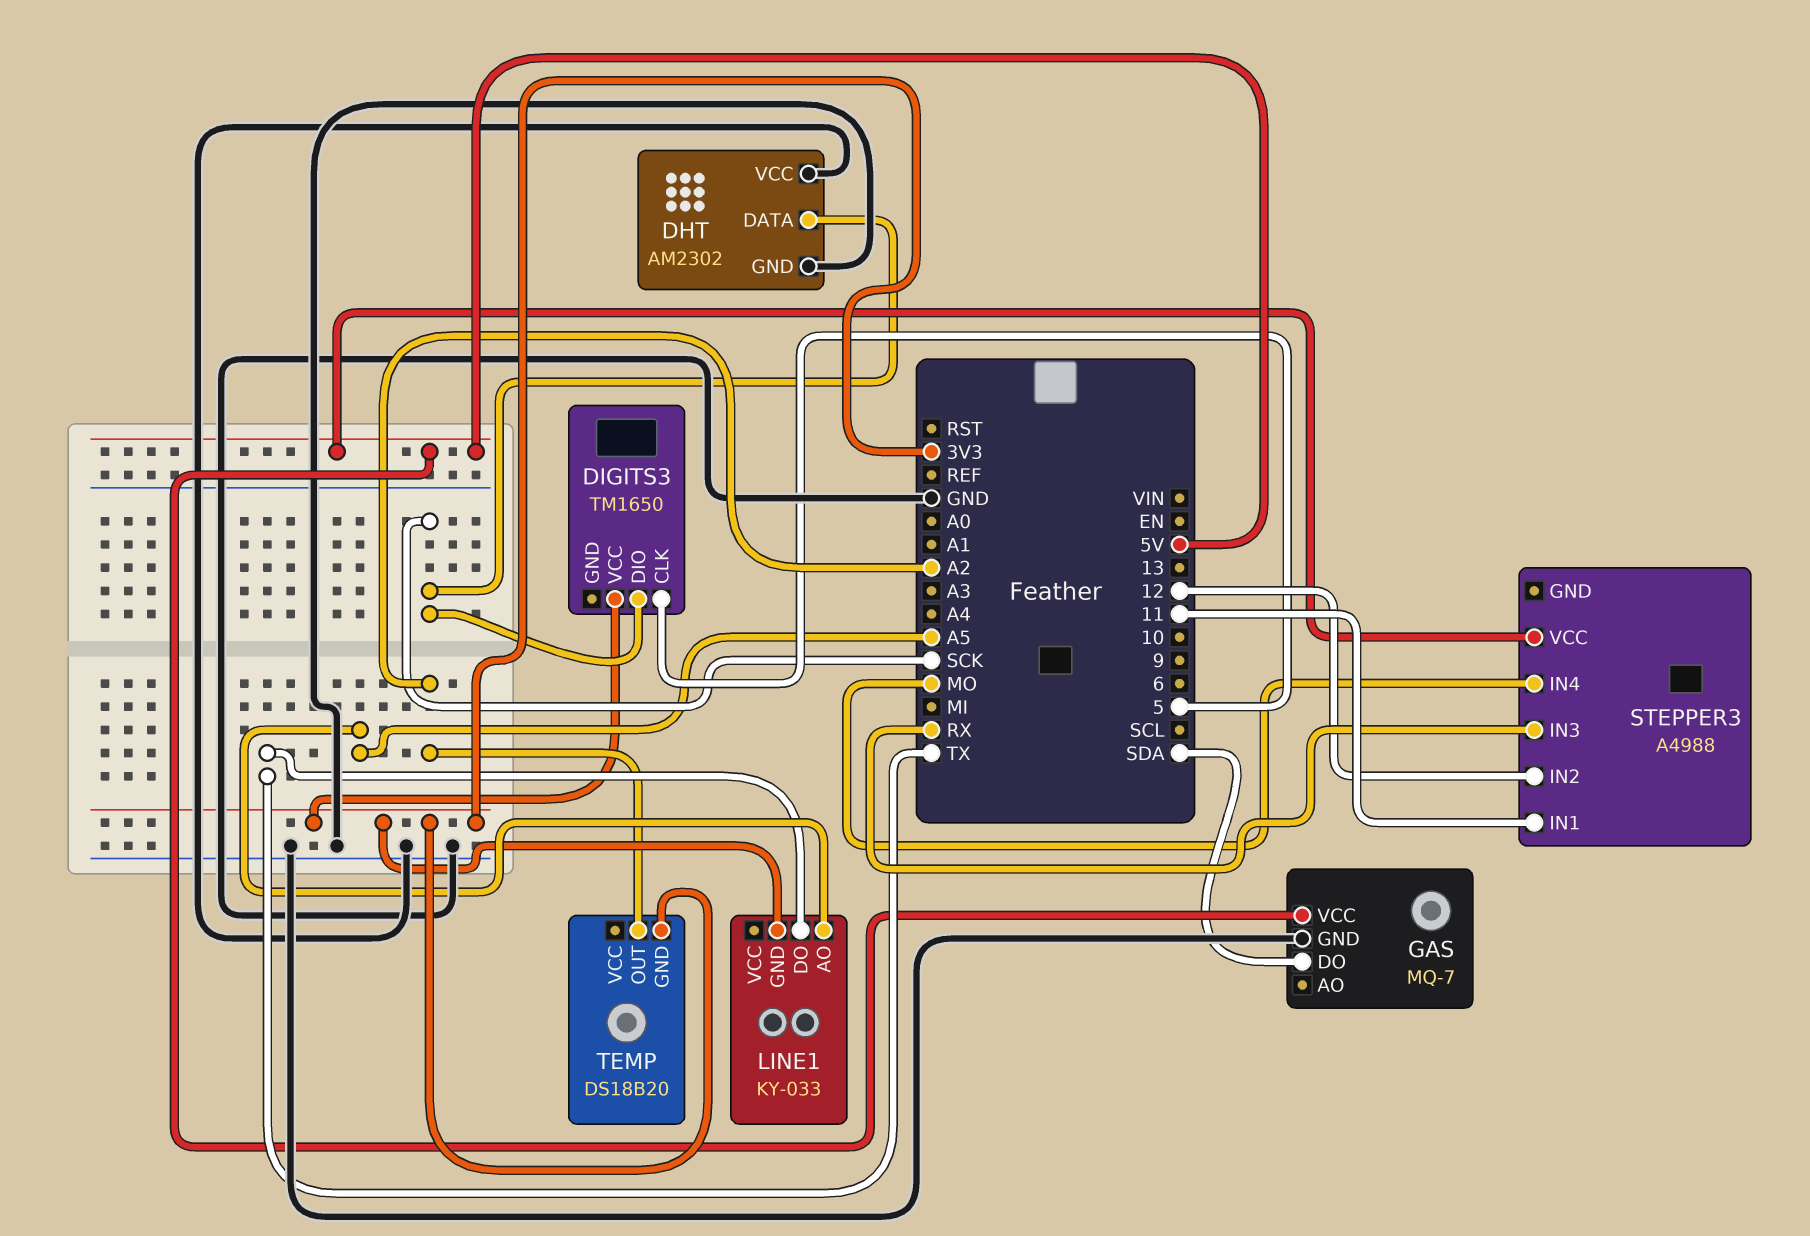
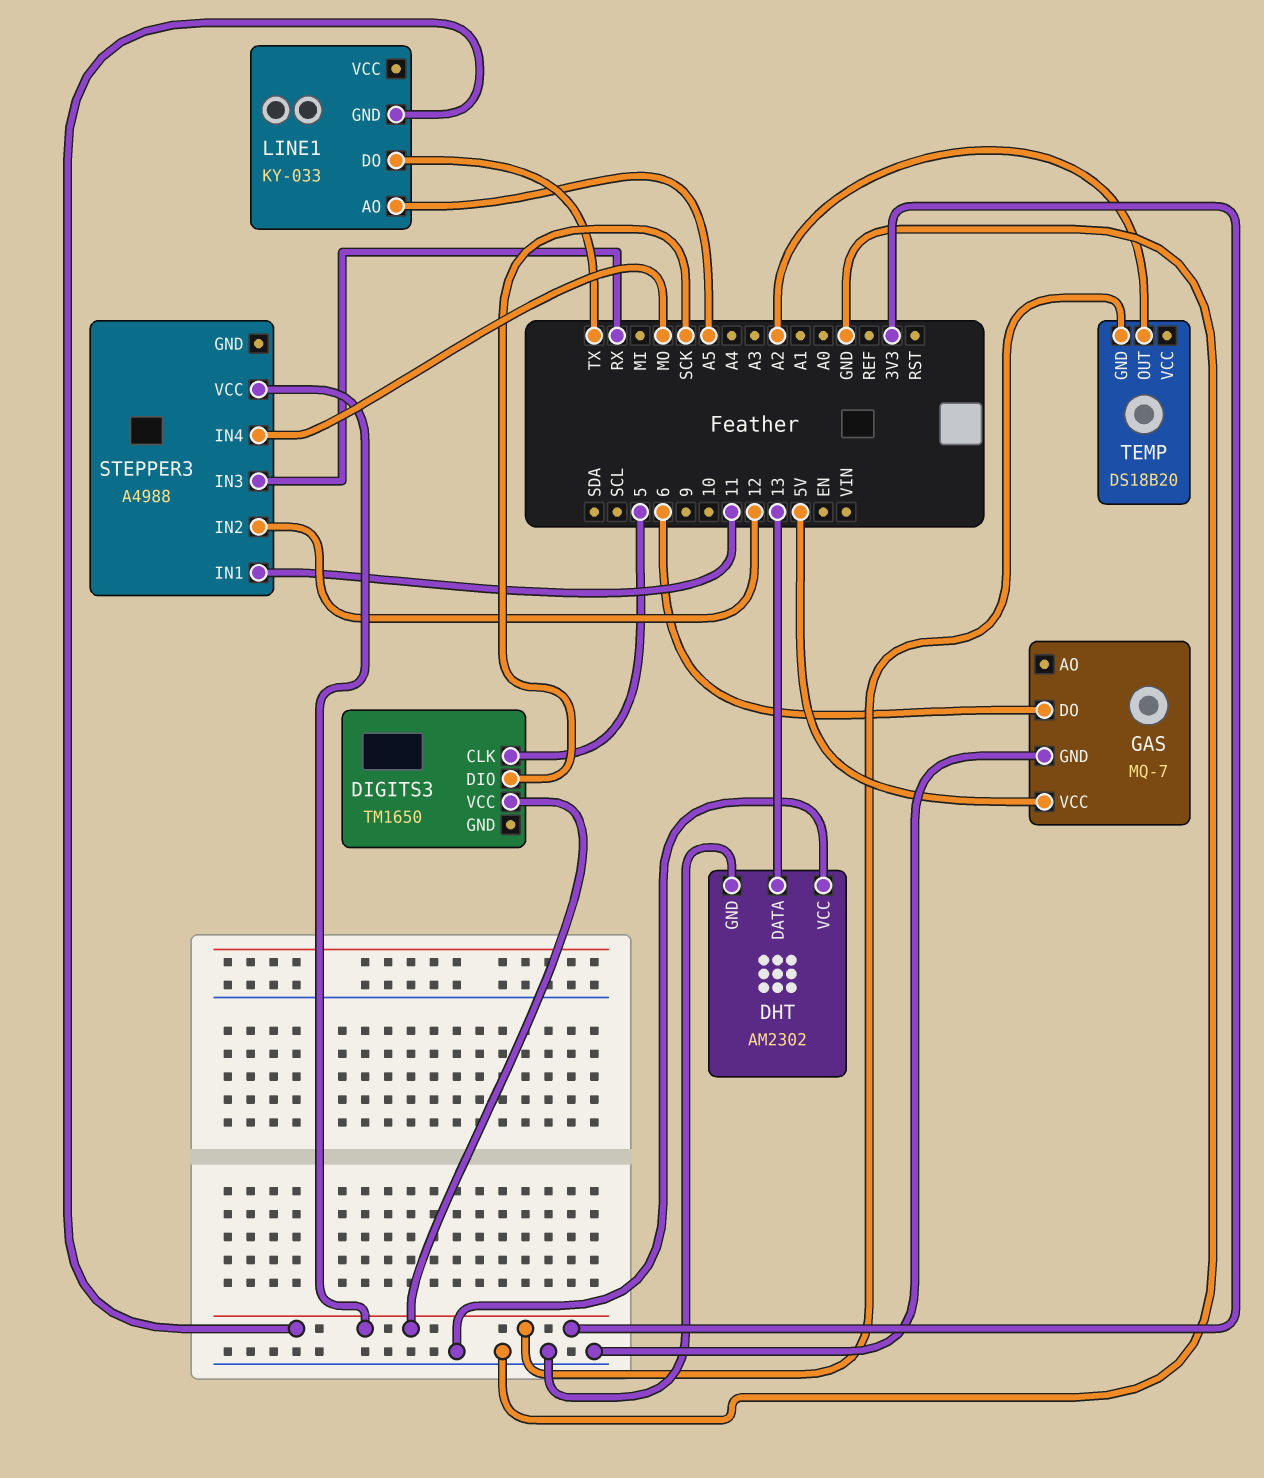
DHT pin DATA: SCK -> 13
GAS pin DO: SDA -> 6
STEPPER3 pin VCC: 5V -> 3V3

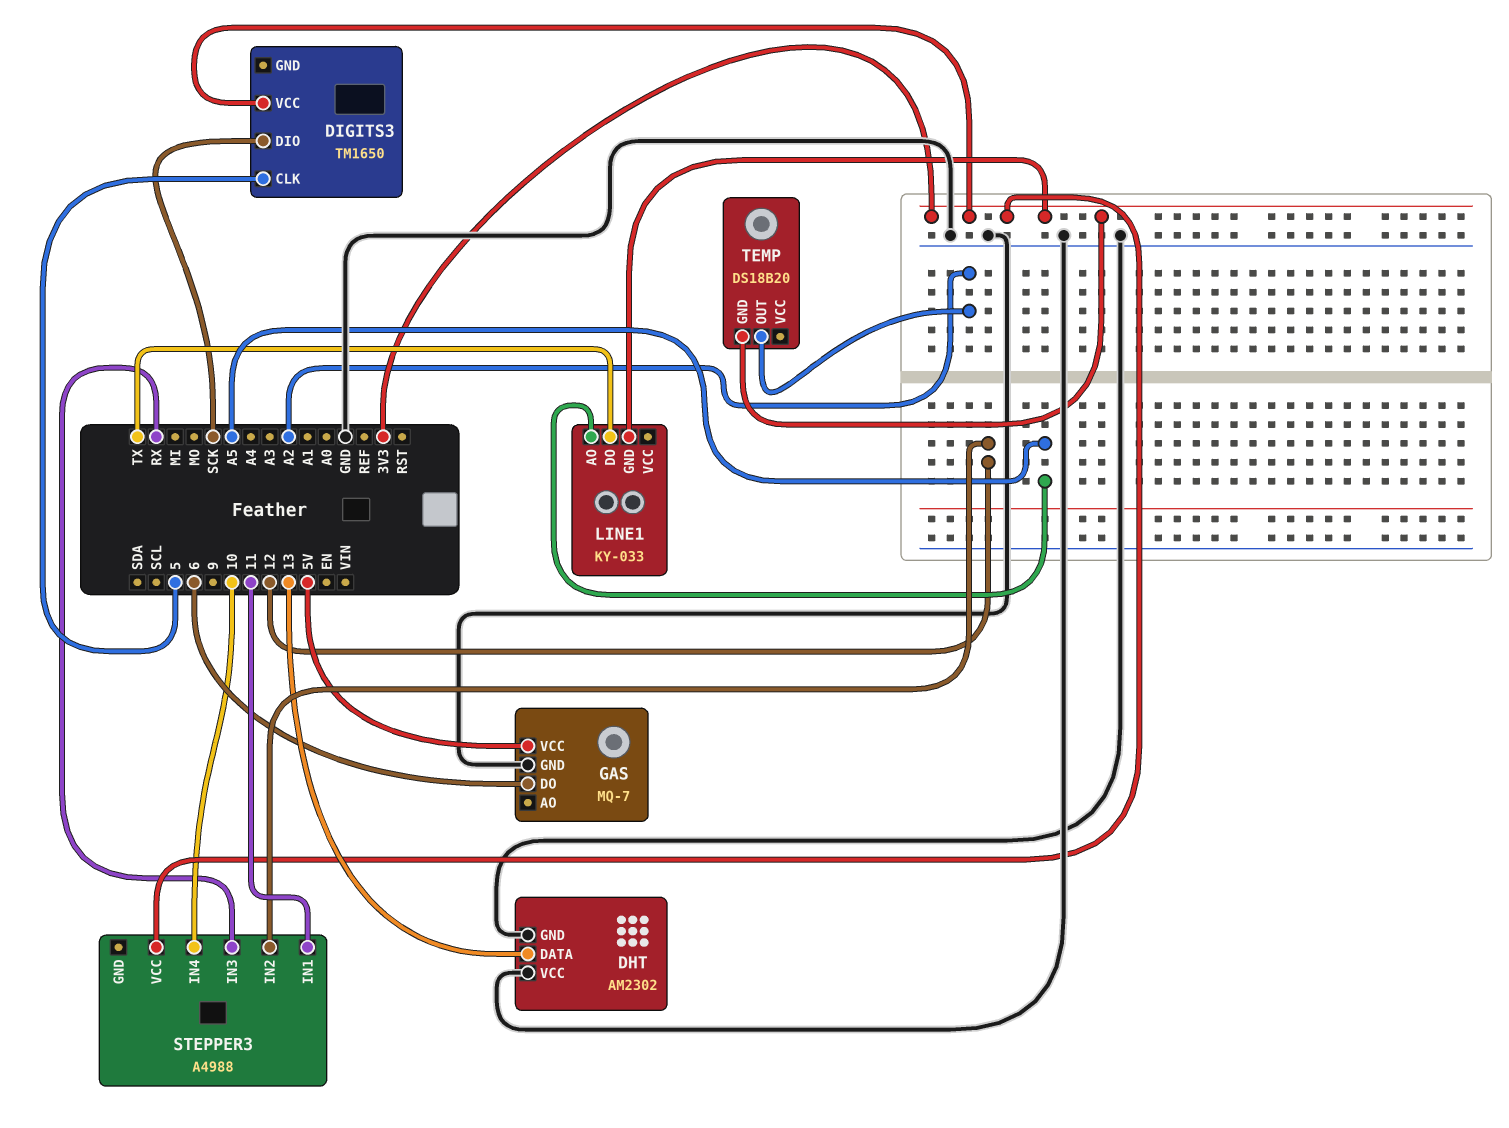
STEPPER3 pin IN4: MO -> 10

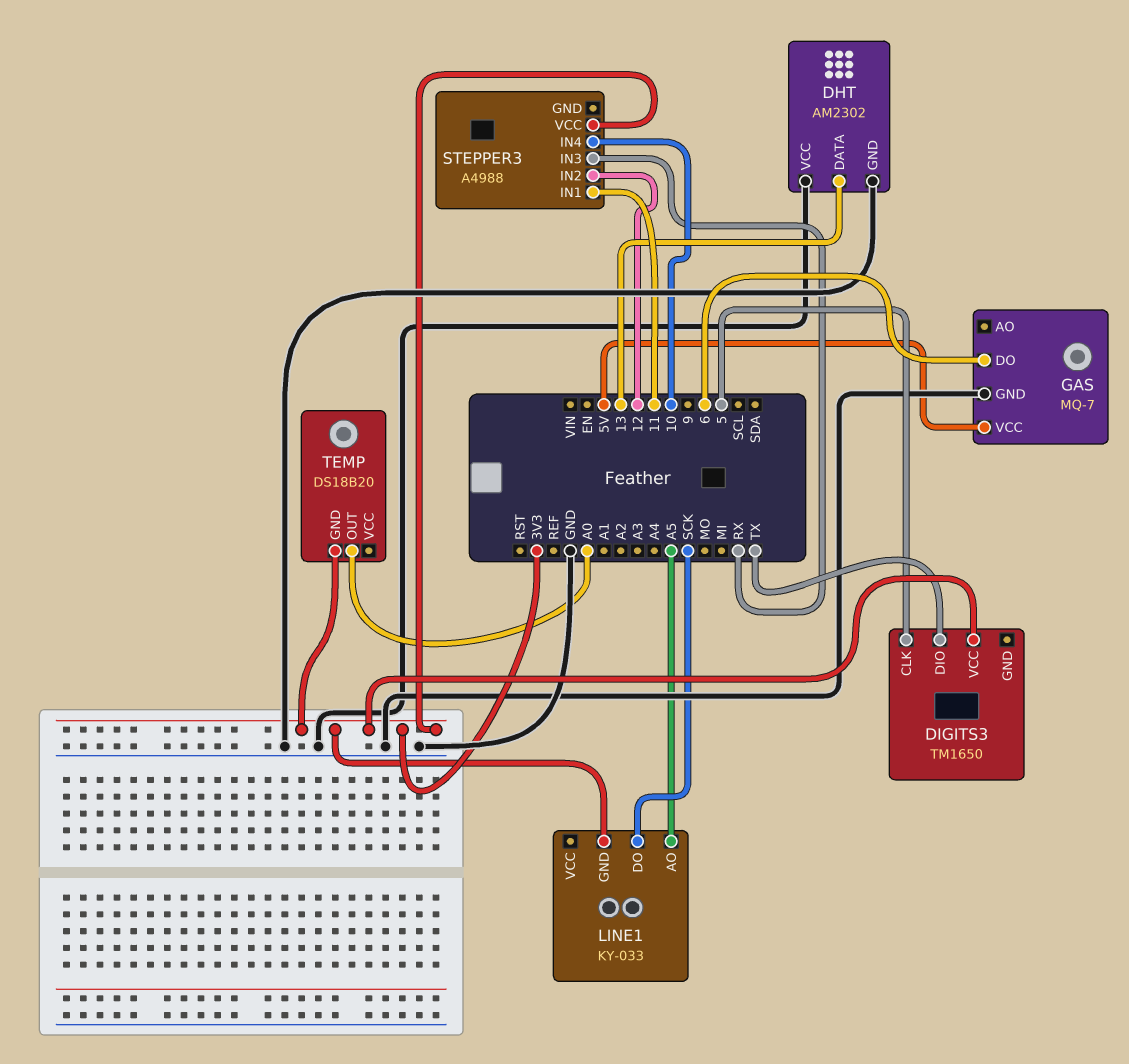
DIGITS3 pin DIO: SCK -> TX
LINE1 pin DO: TX -> SCK
TEMP pin OUT: A2 -> A0

